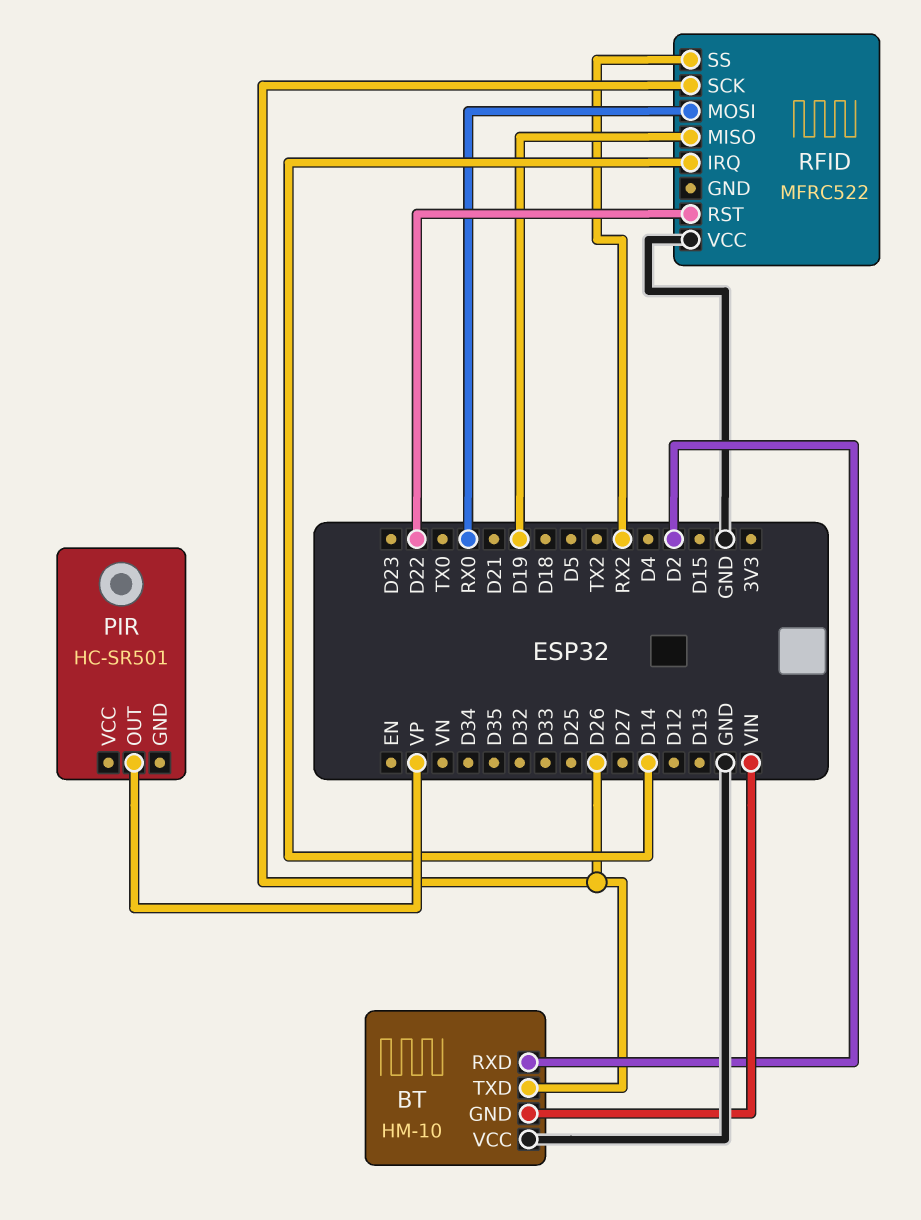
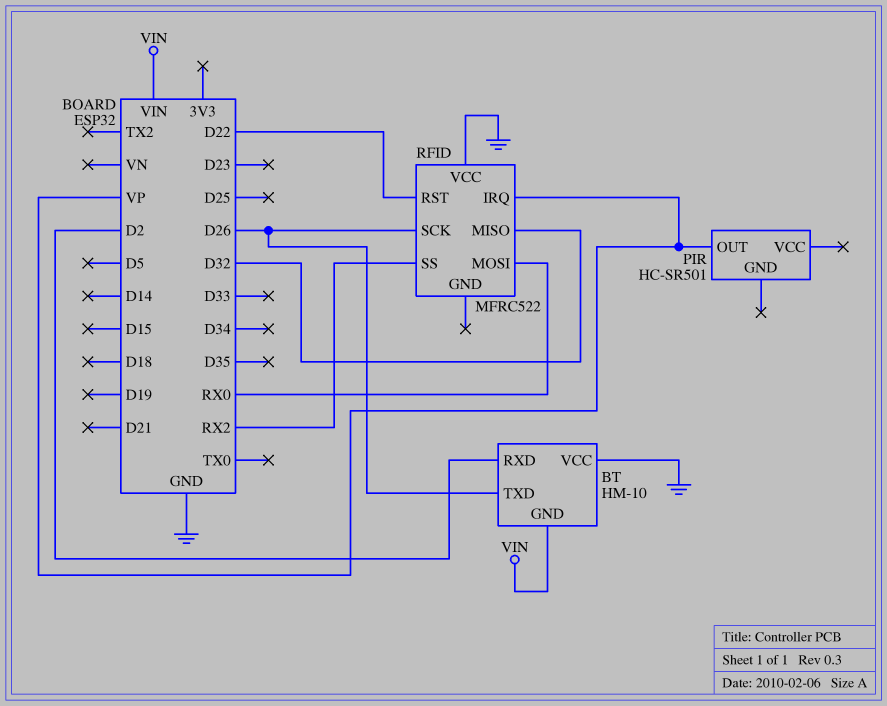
RFID pin IRQ: D14 -> VP
RFID pin MISO: D19 -> D32

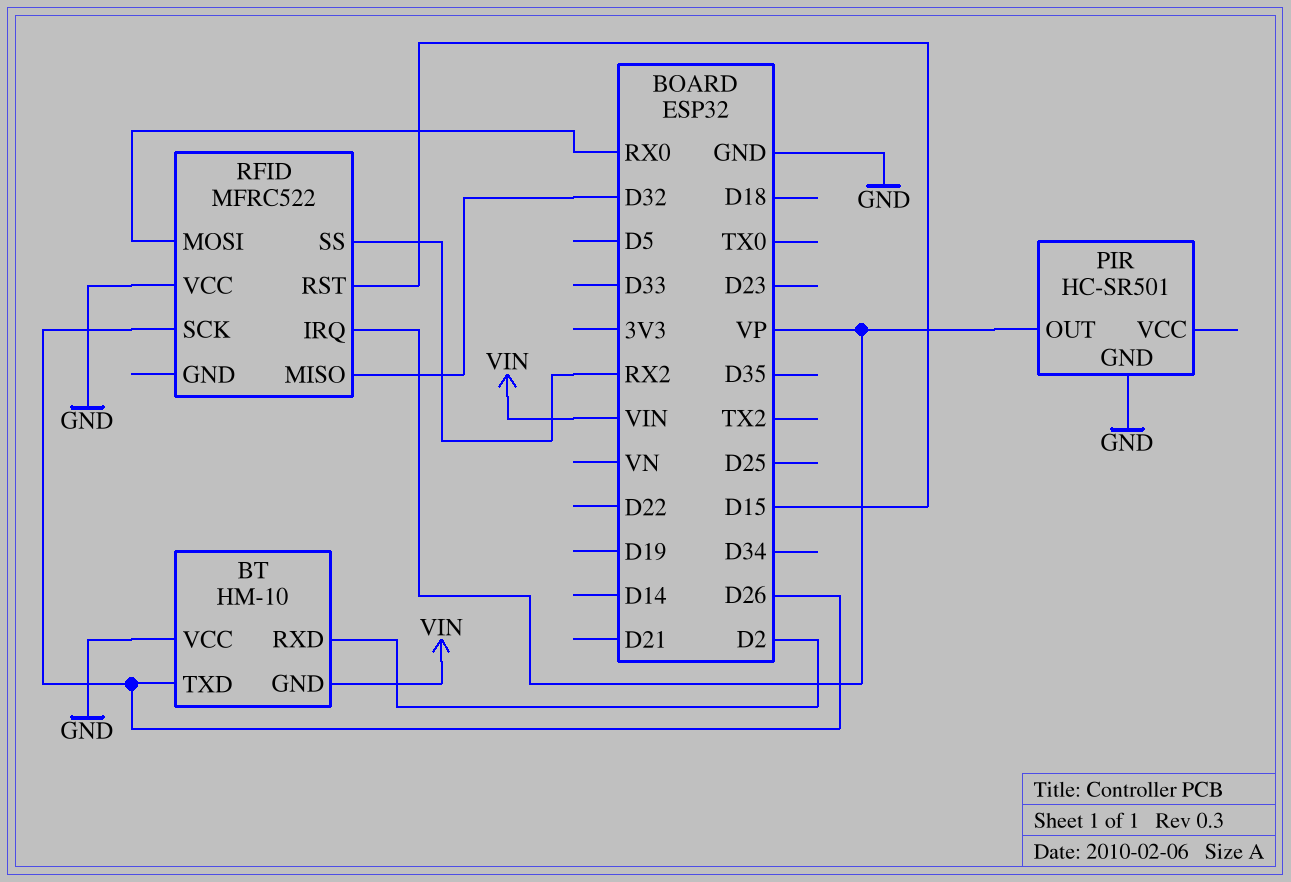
PIR pin GND: none -> GND
RFID pin RST: D22 -> D15

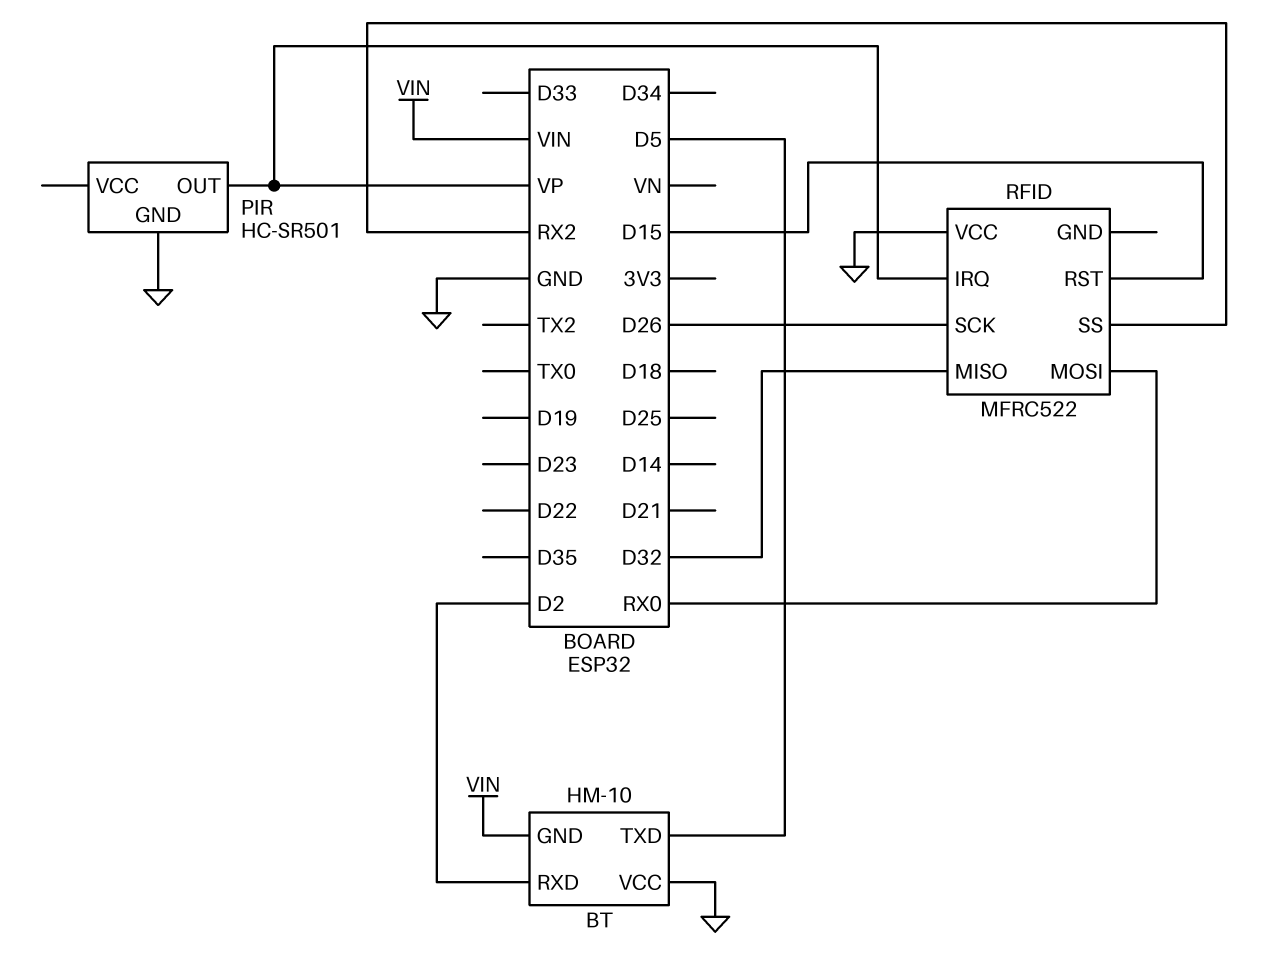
BT pin TXD: D26 -> D5

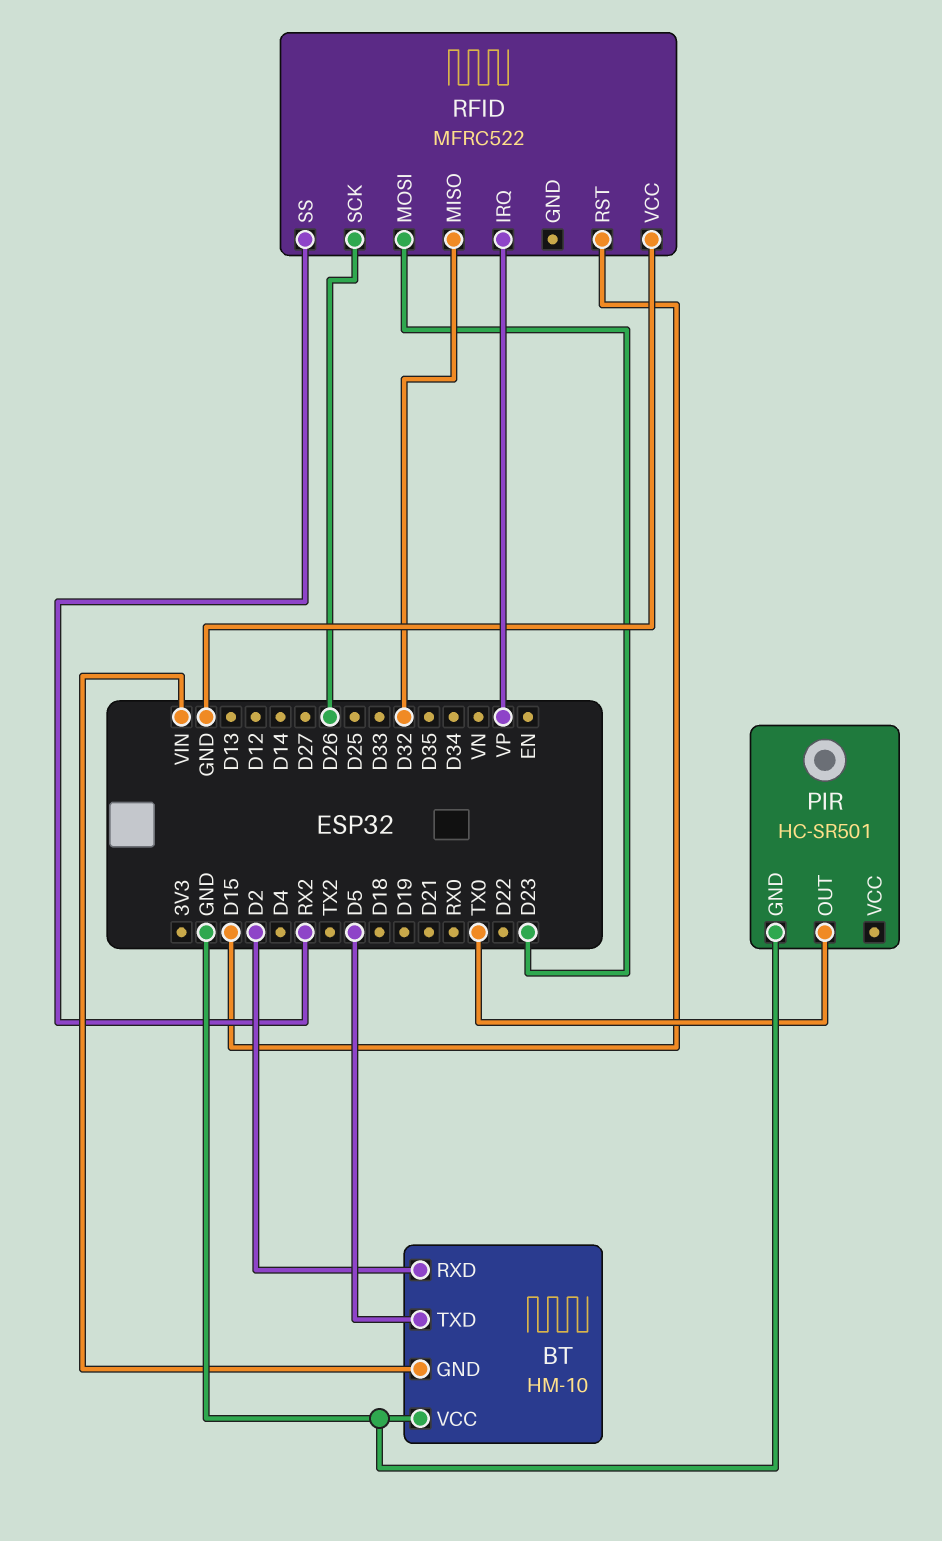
PIR pin OUT: VP -> TX0
RFID pin MOSI: RX0 -> D23

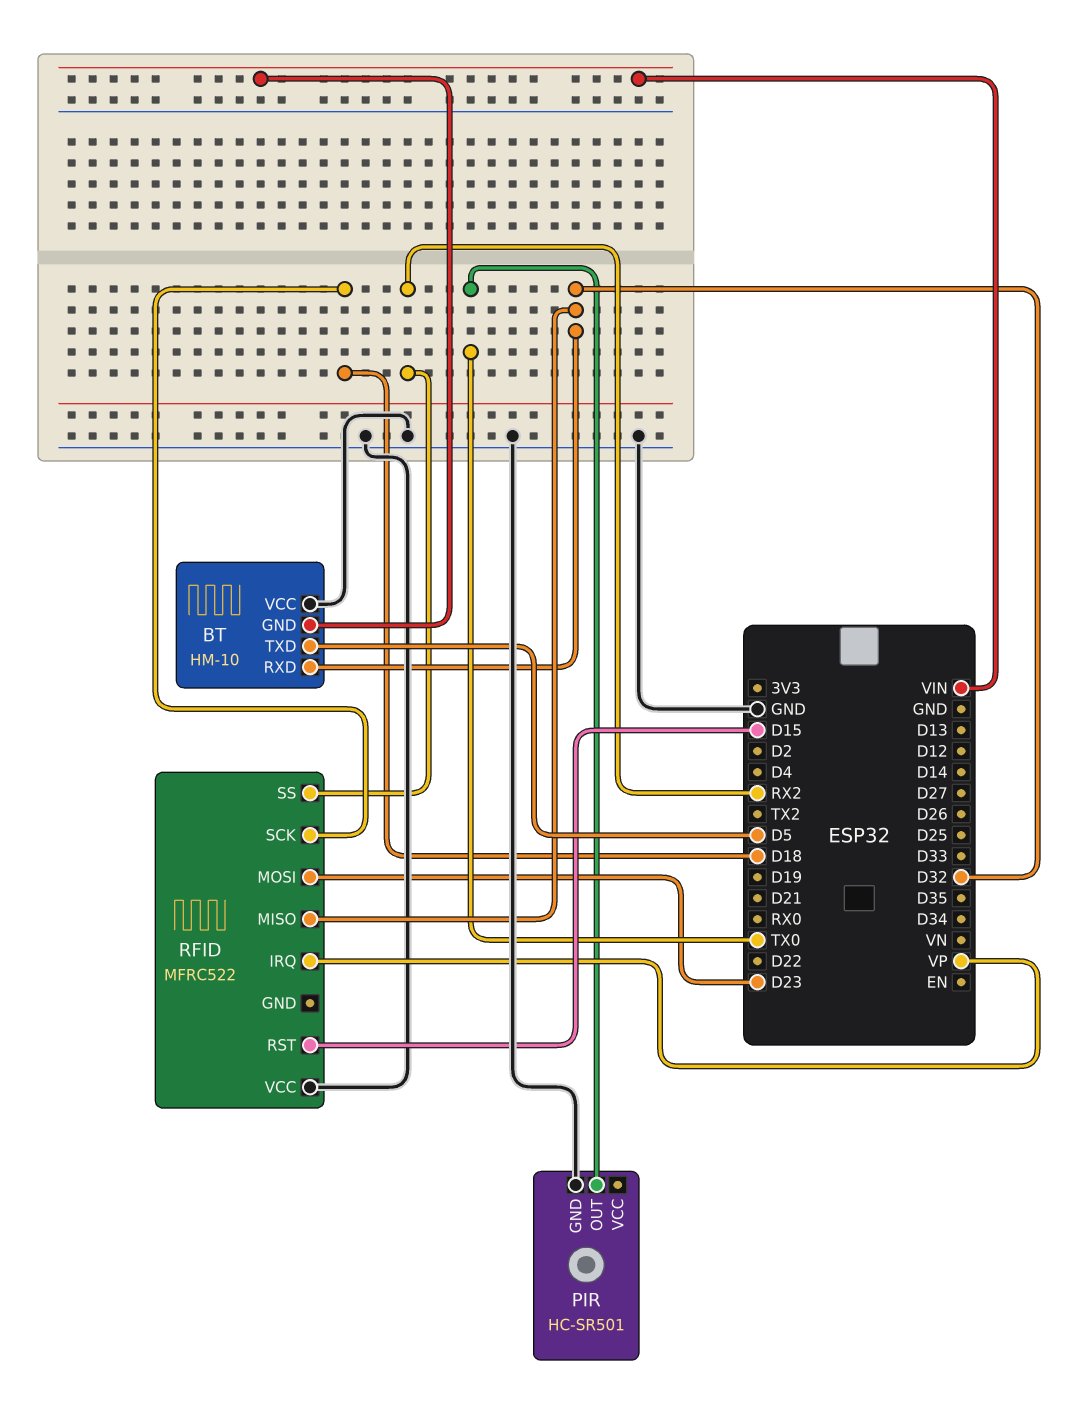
BT pin RXD: D2 -> D32
RFID pin SCK: D26 -> D18

